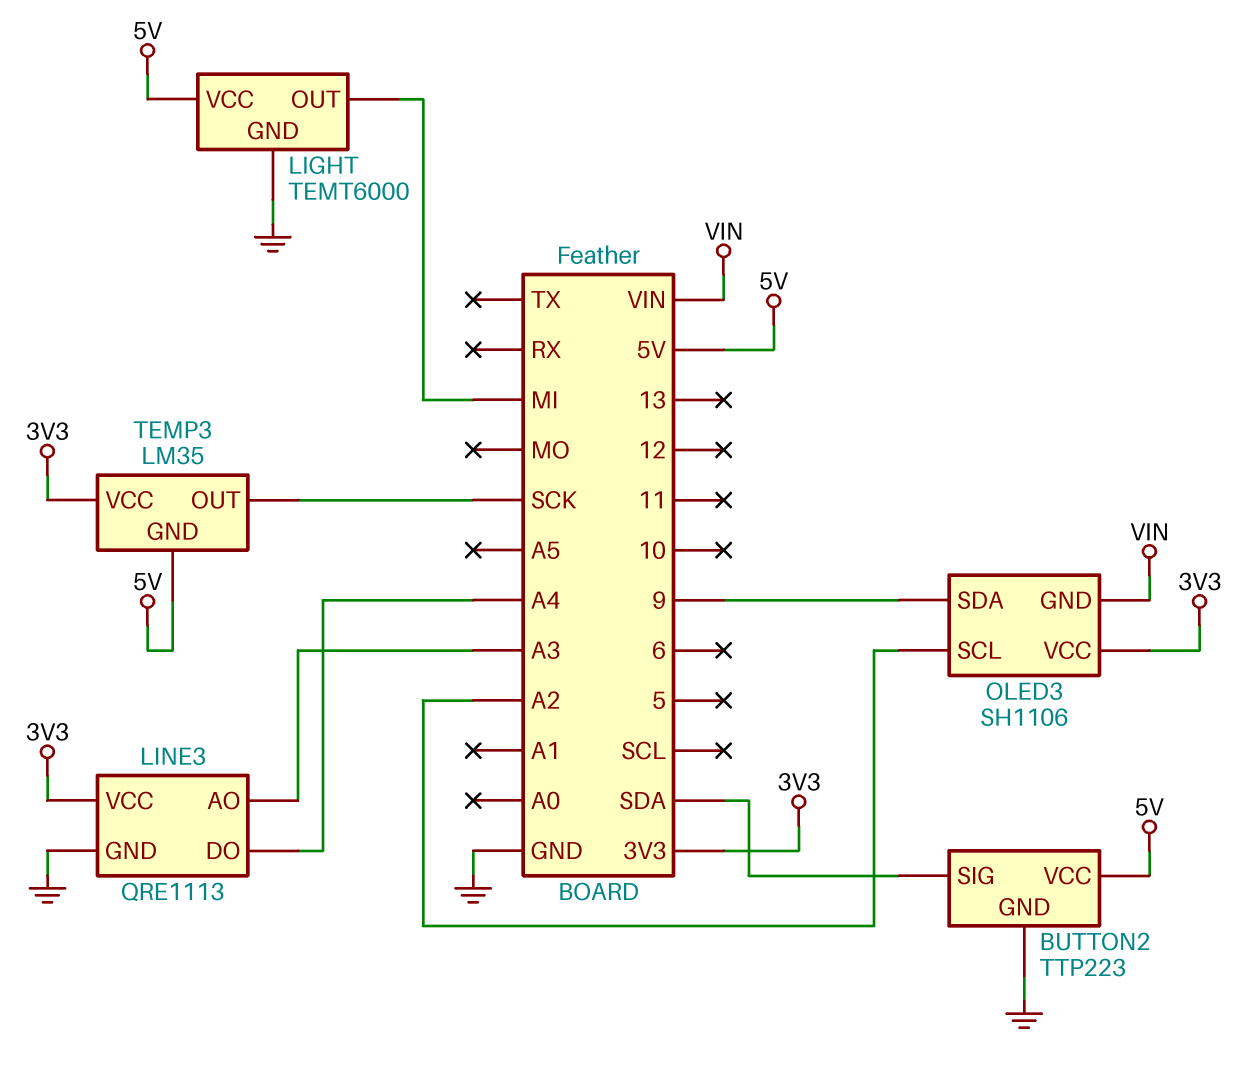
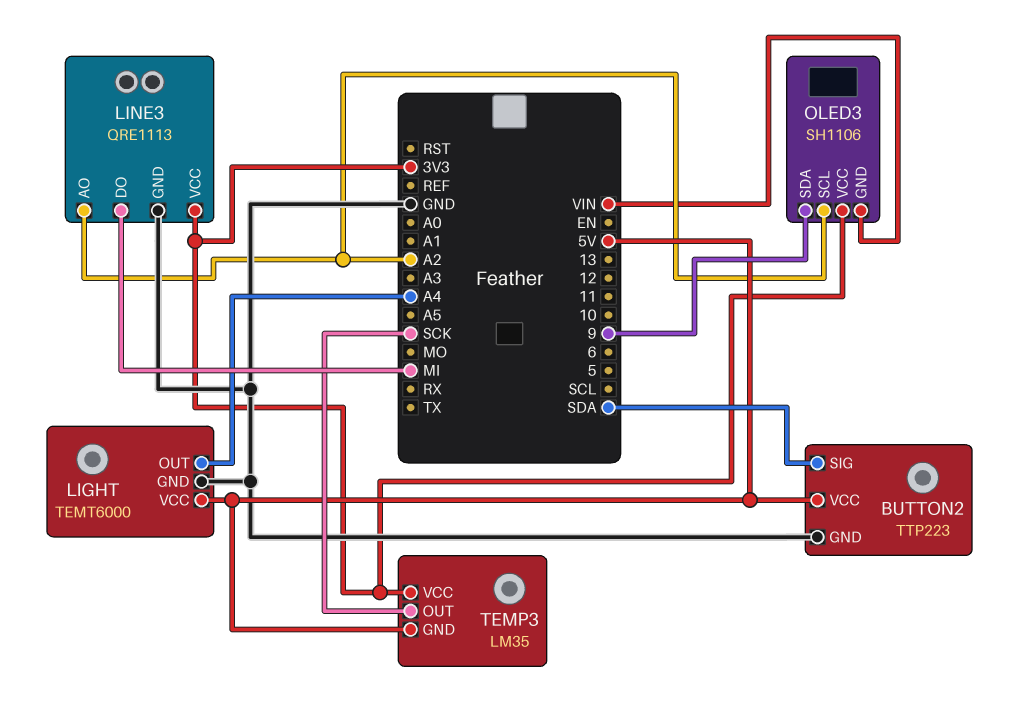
LIGHT pin OUT: MI -> A4
LINE3 pin AO: A3 -> A2
LINE3 pin DO: A4 -> MI

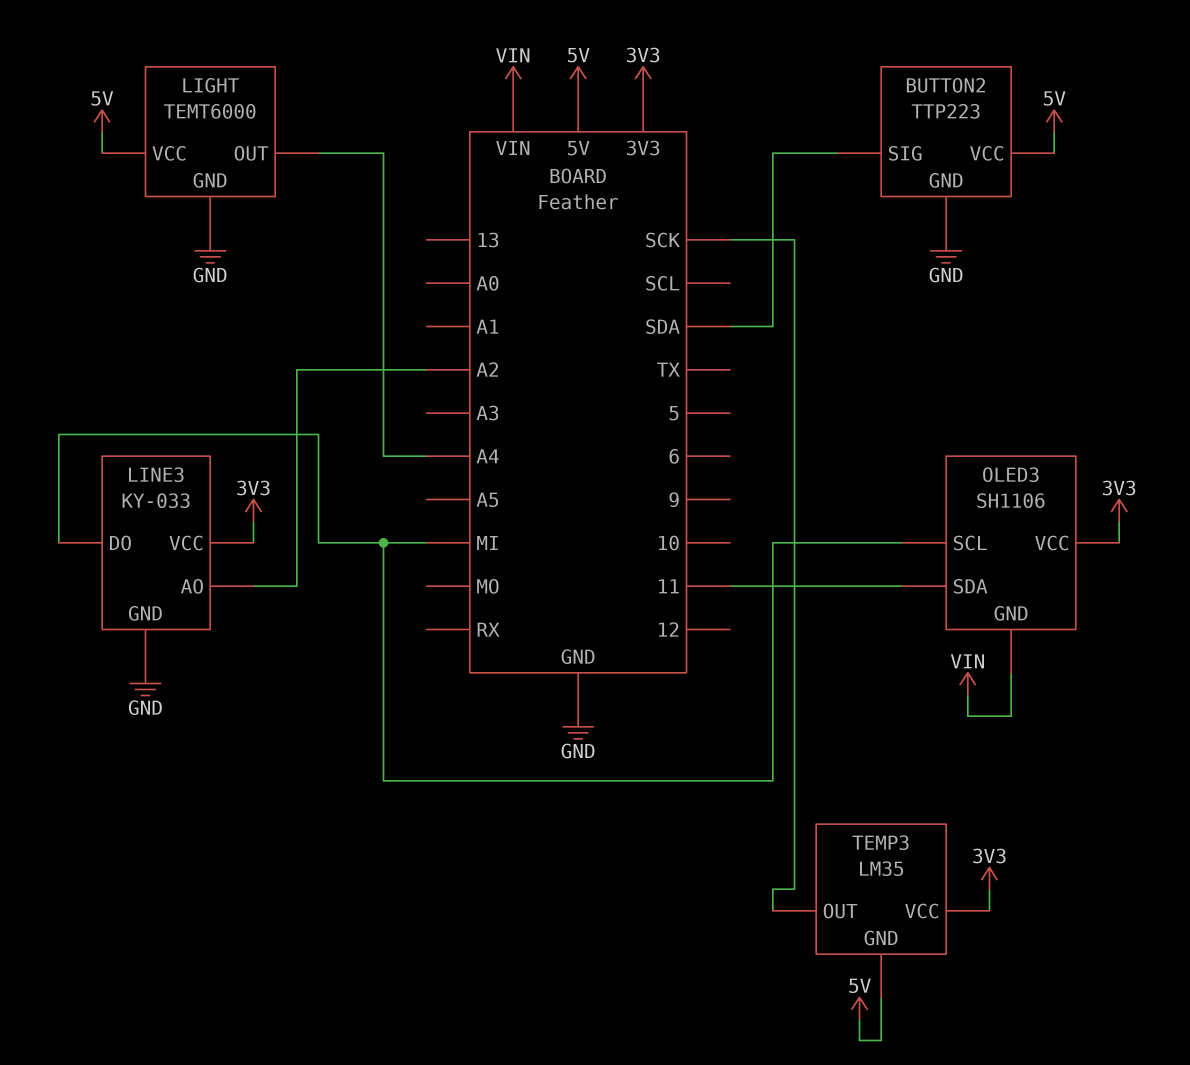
LINE3: QRE1113 -> KY-033
OLED3 pin SCL: A2 -> MI
OLED3 pin SDA: 9 -> 11

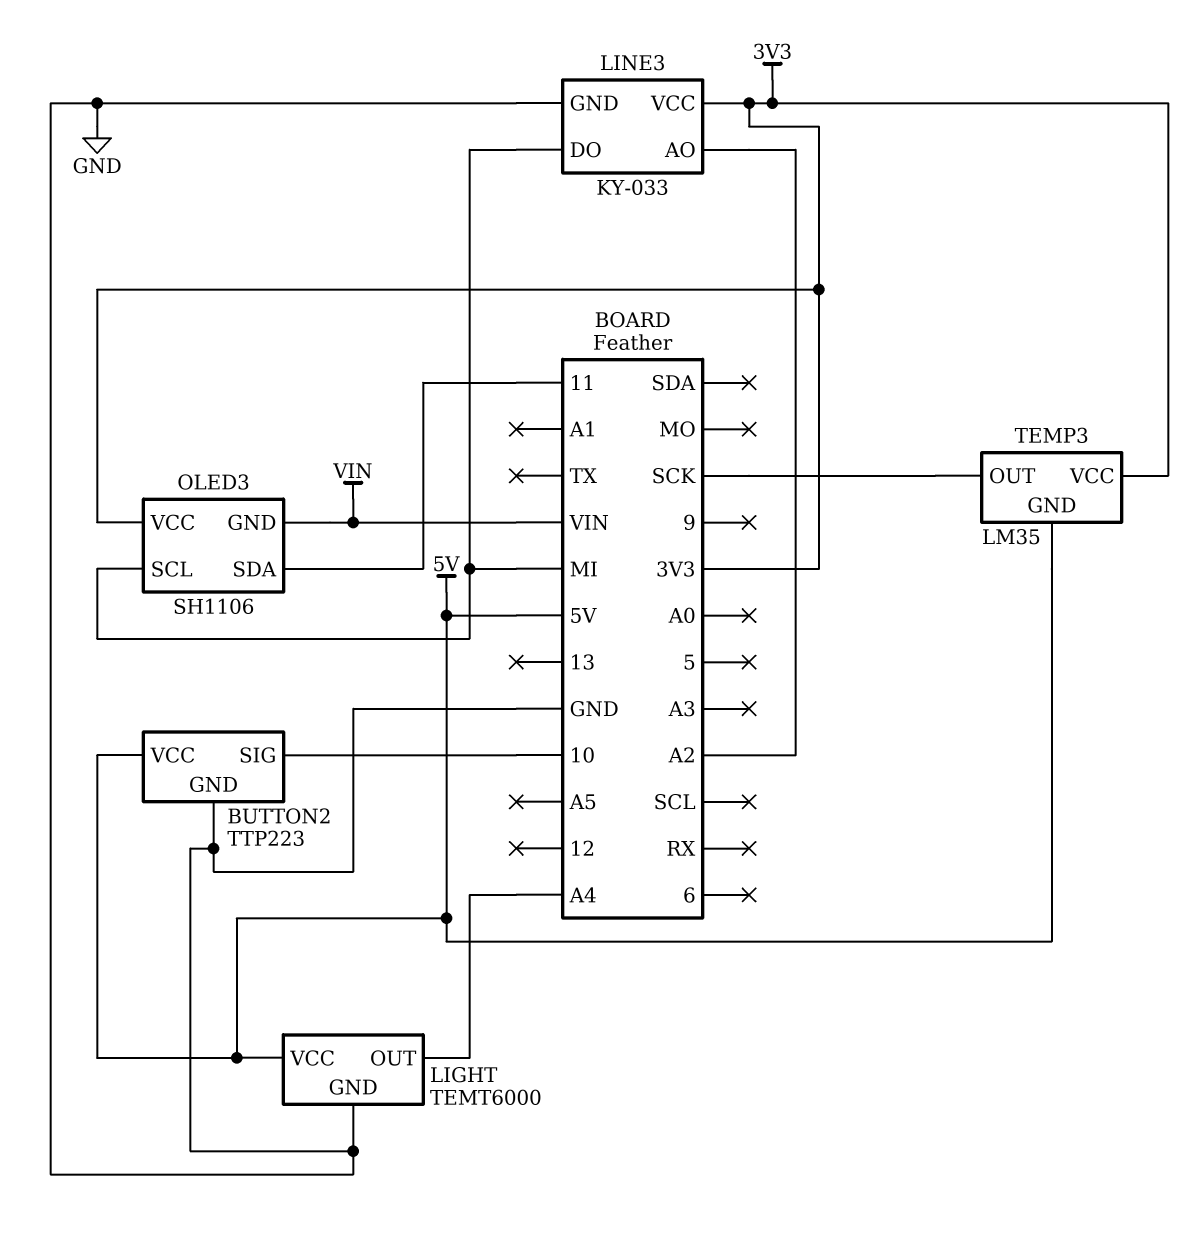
BUTTON2 pin SIG: SDA -> 10

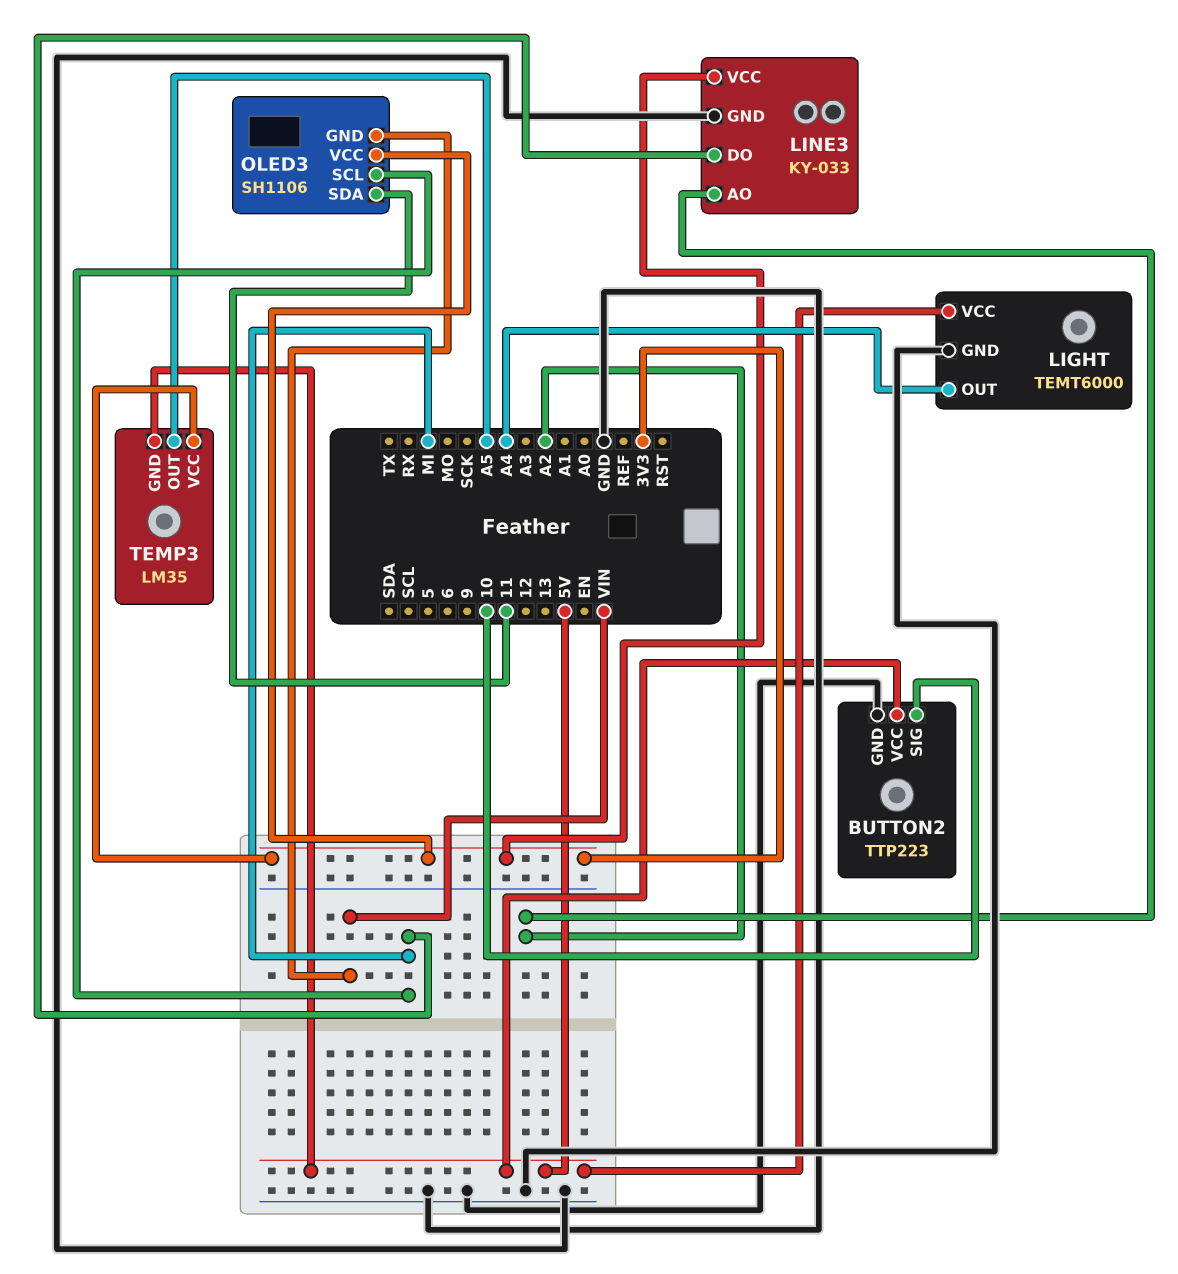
TEMP3 pin OUT: SCK -> A5

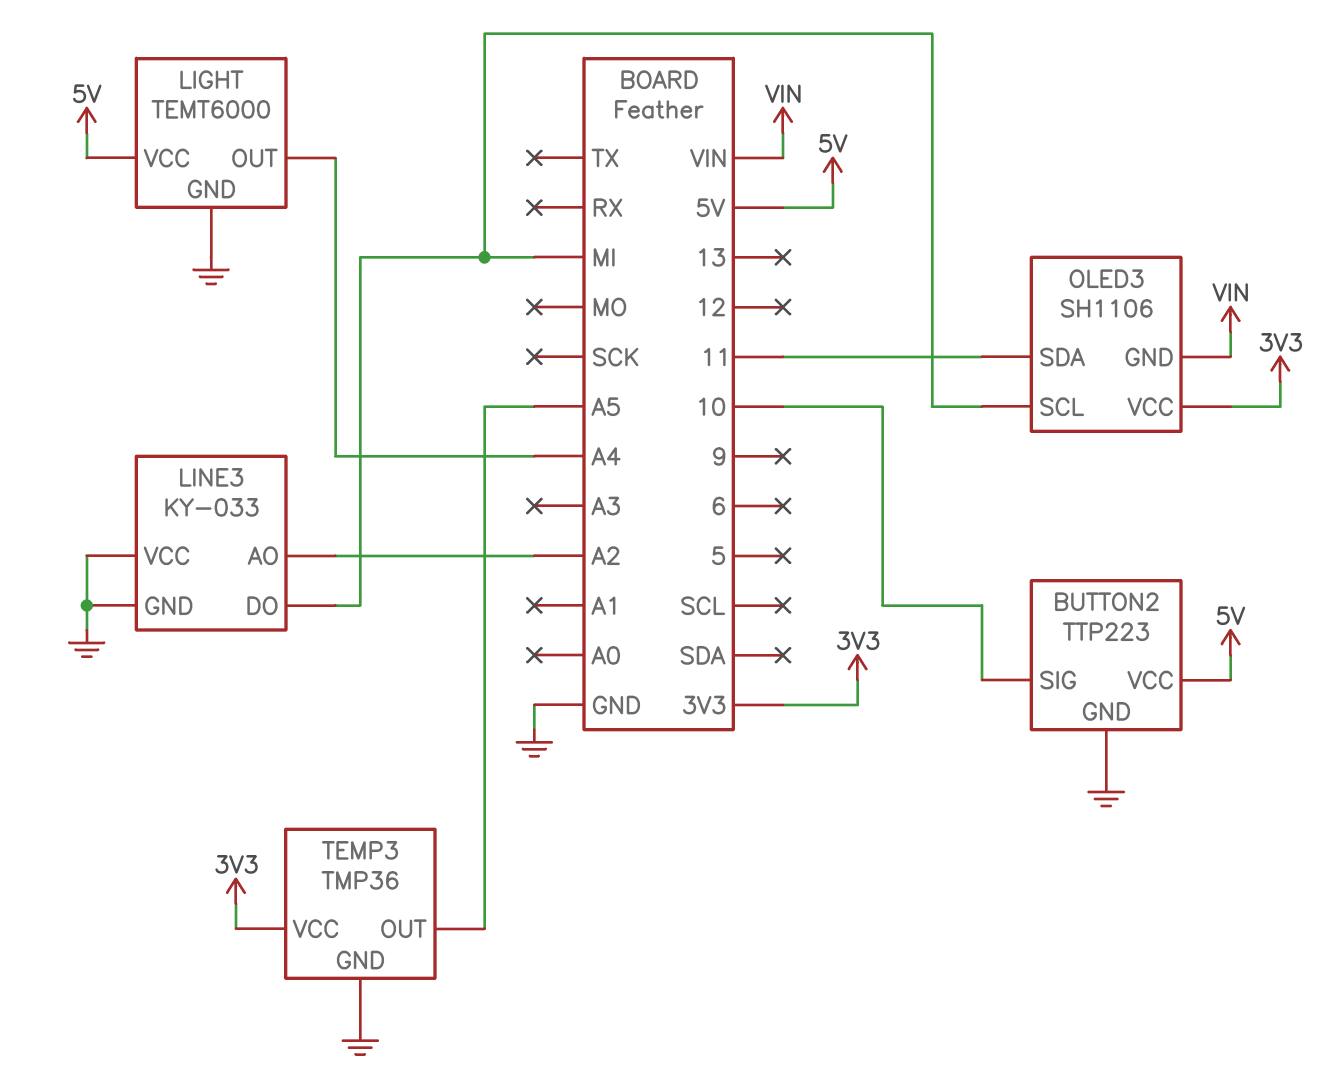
LINE3 pin VCC: 3V3 -> GND
TEMP3: LM35 -> TMP36
TEMP3 pin GND: 5V -> GND

